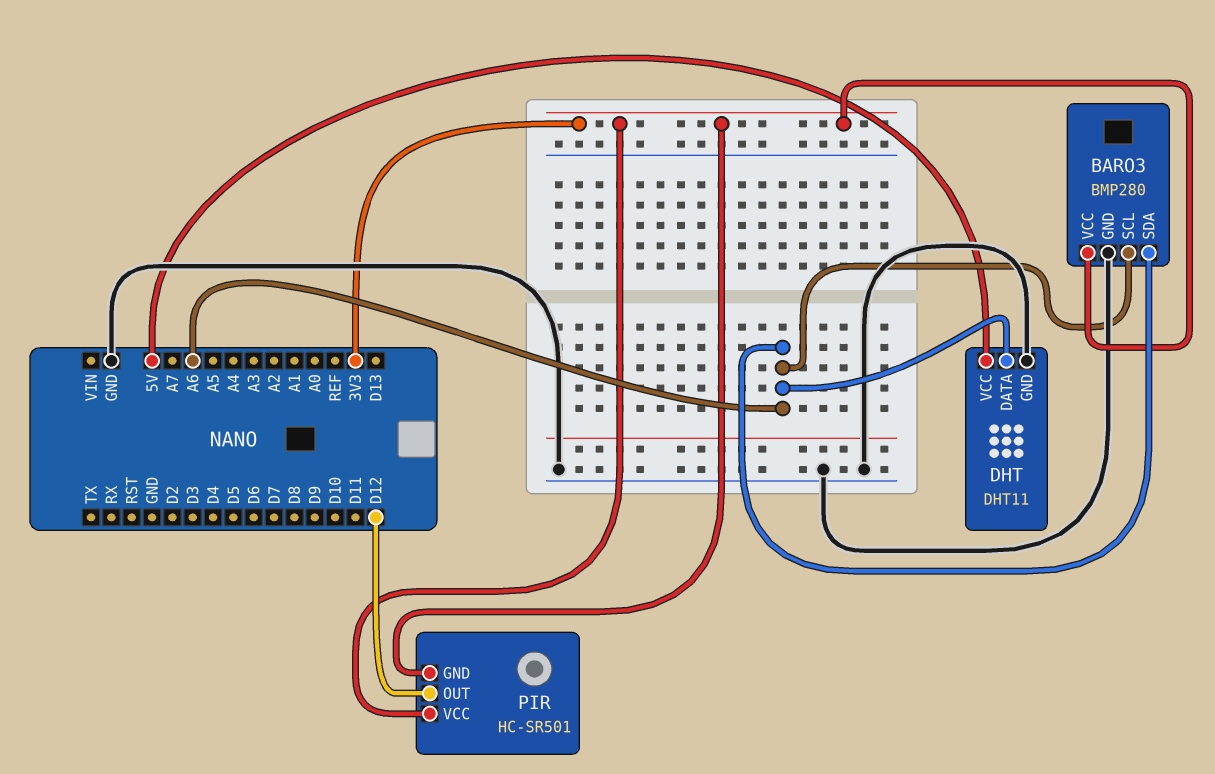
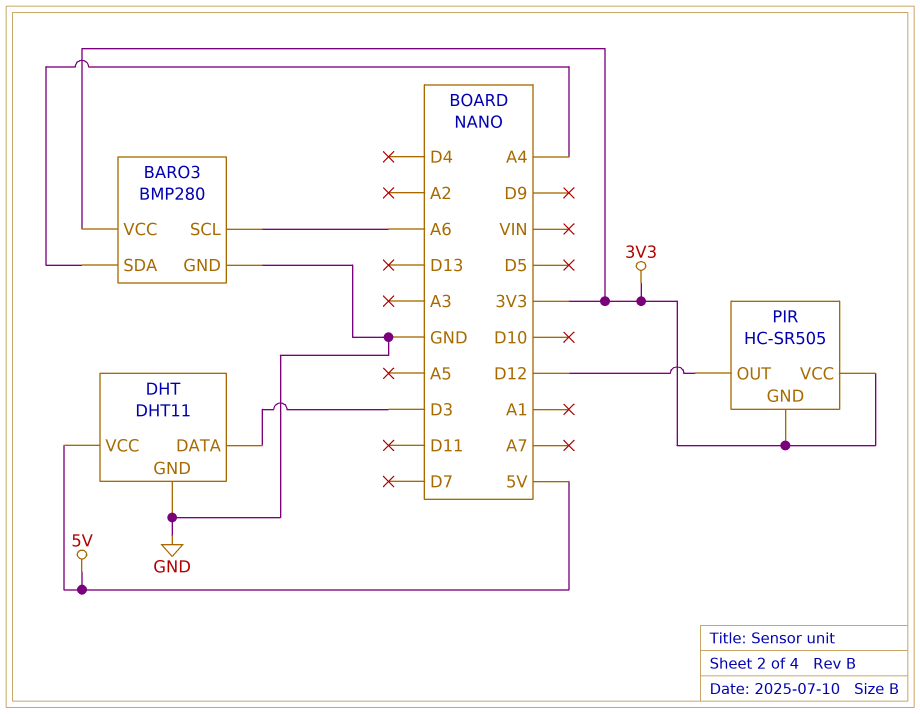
BARO3 pin SDA: A6 -> A4
DHT pin DATA: A6 -> D3
PIR: HC-SR501 -> HC-SR505

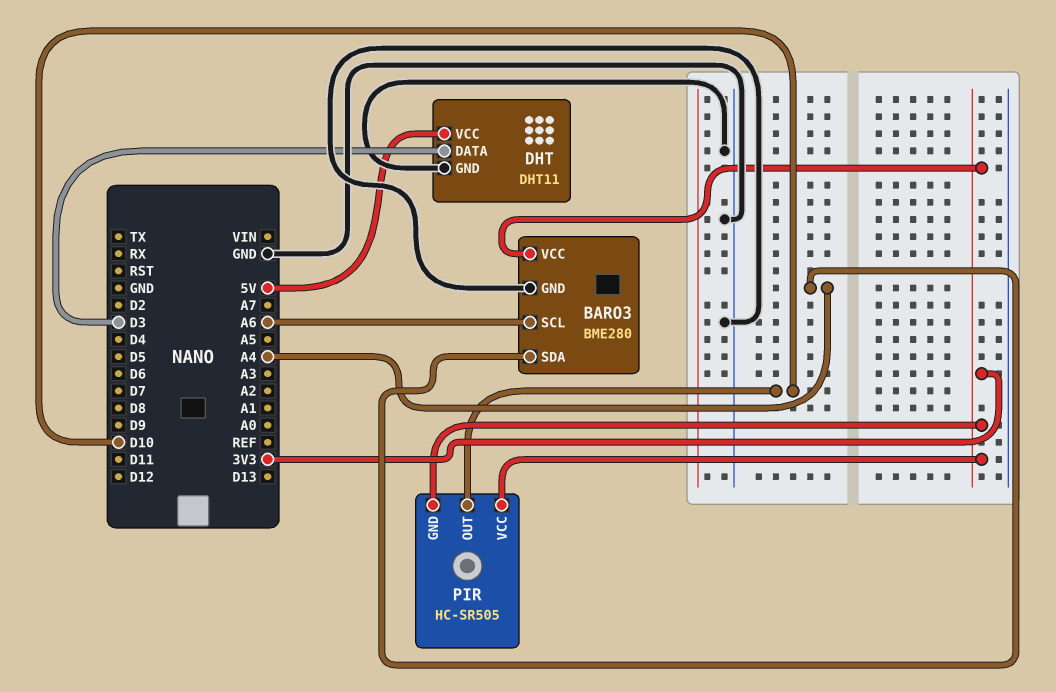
BARO3: BMP280 -> BME280
PIR pin OUT: D12 -> D10

